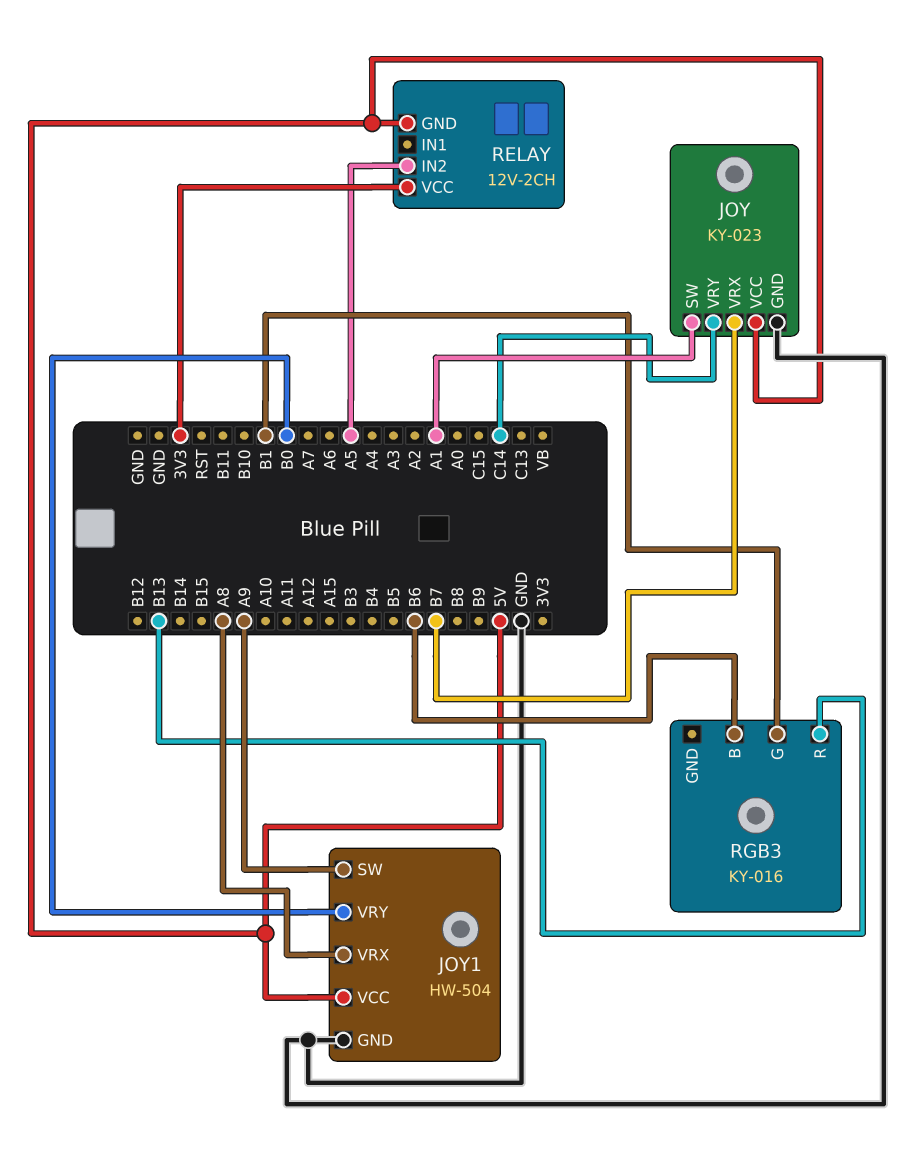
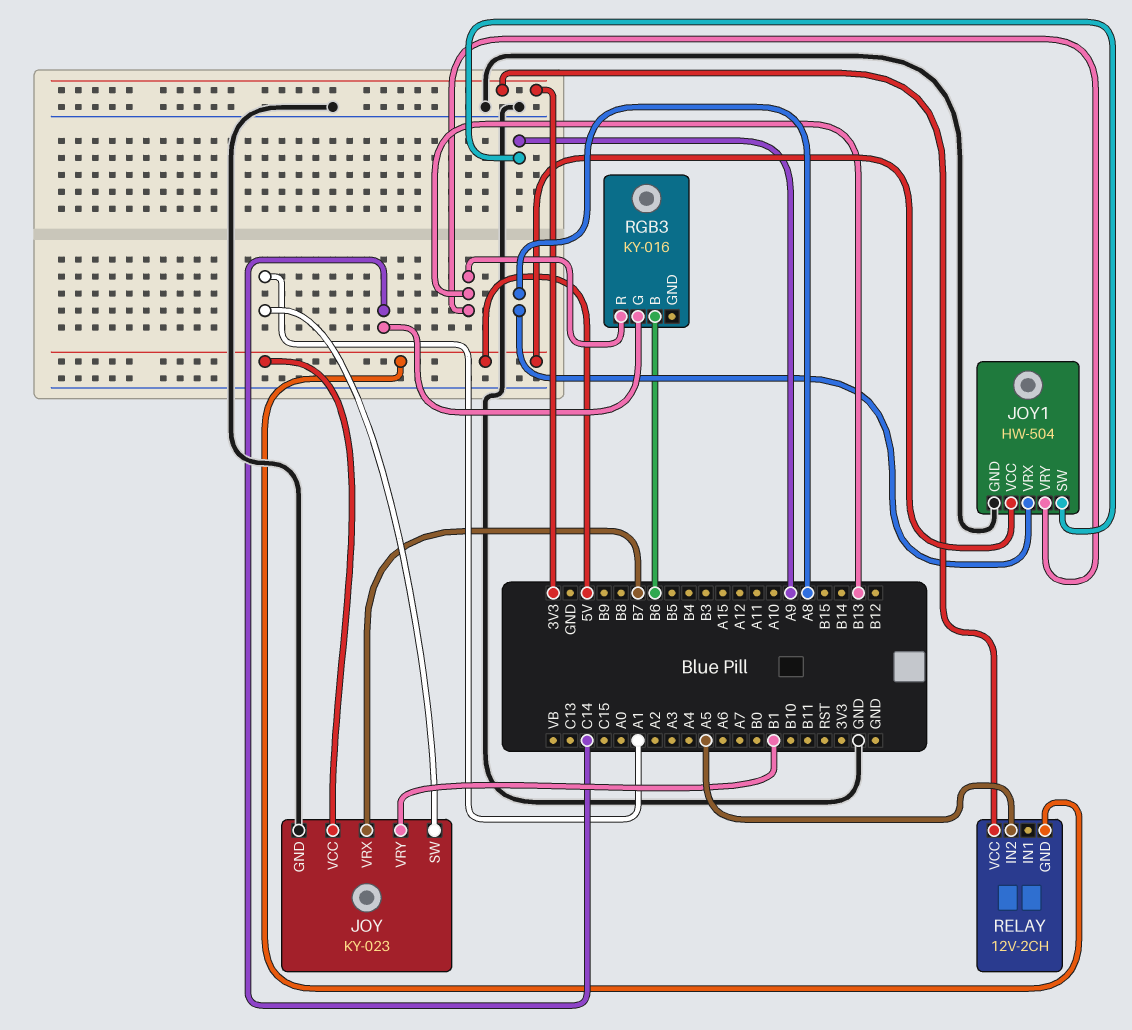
JOY pin VRY: C14 -> B1
JOY1 pin VRY: B0 -> B13
RGB3 pin G: B1 -> C14

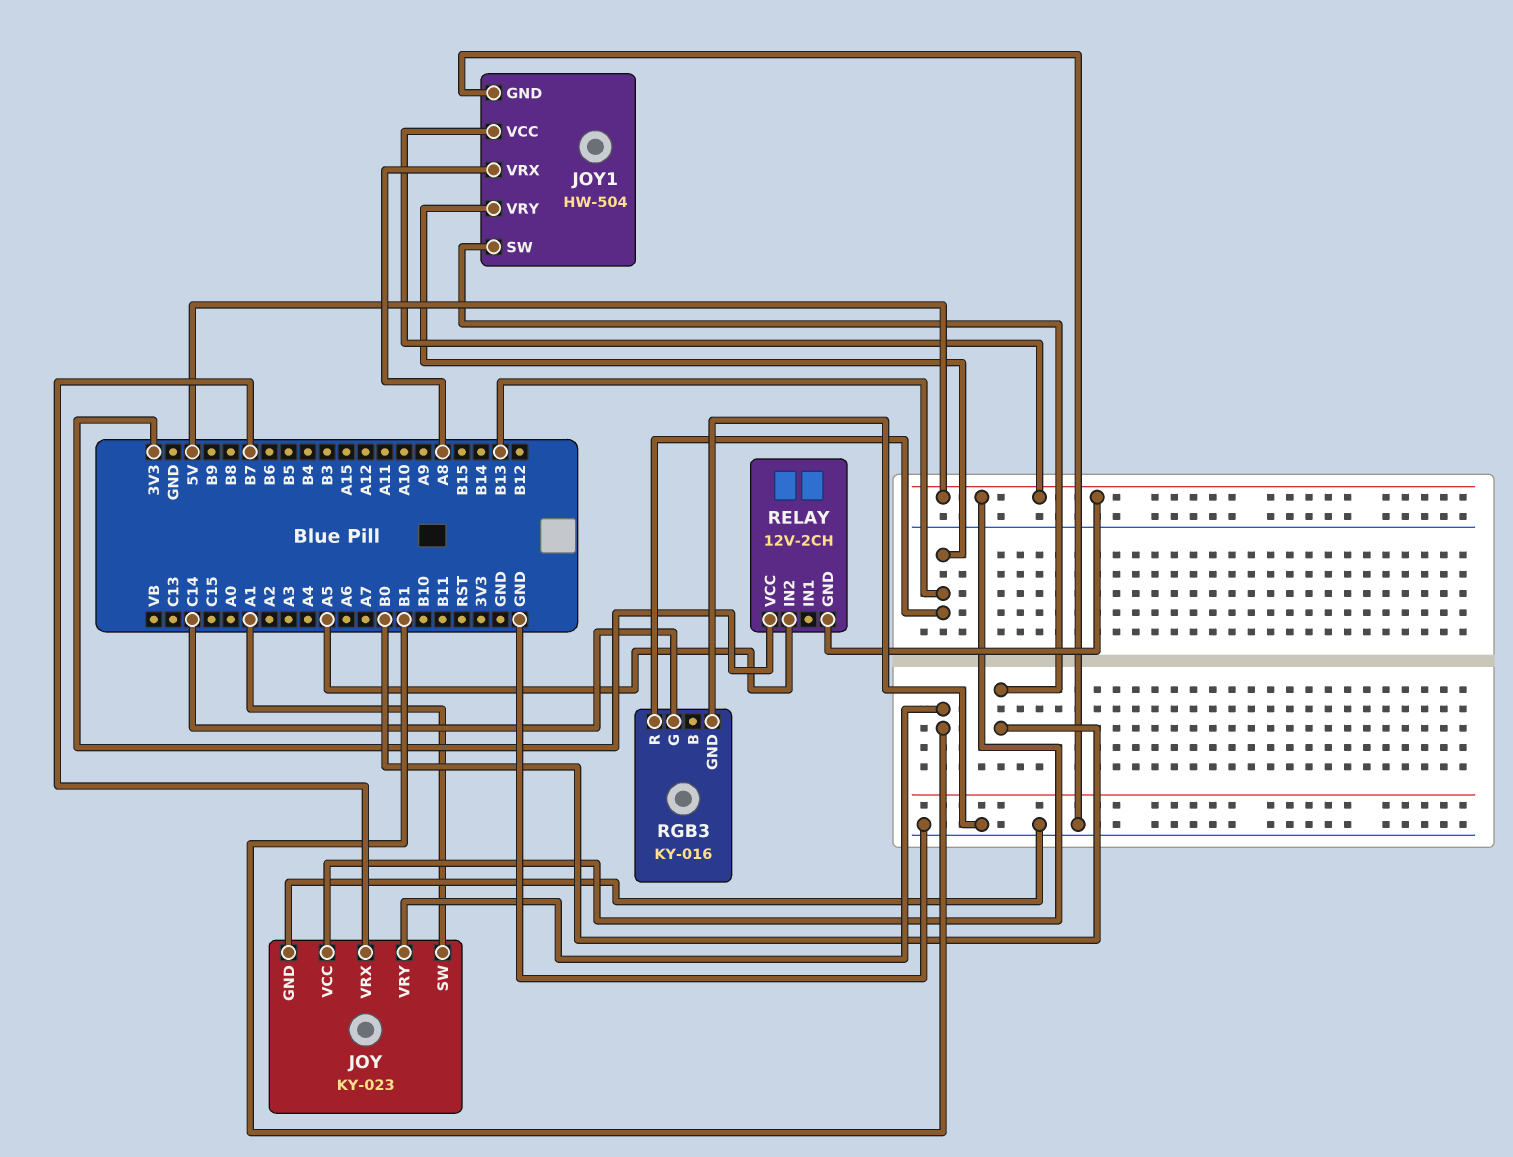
JOY1 pin SW: A9 -> B0
RGB3 pin B: B6 -> none
RGB3 pin GND: none -> GND

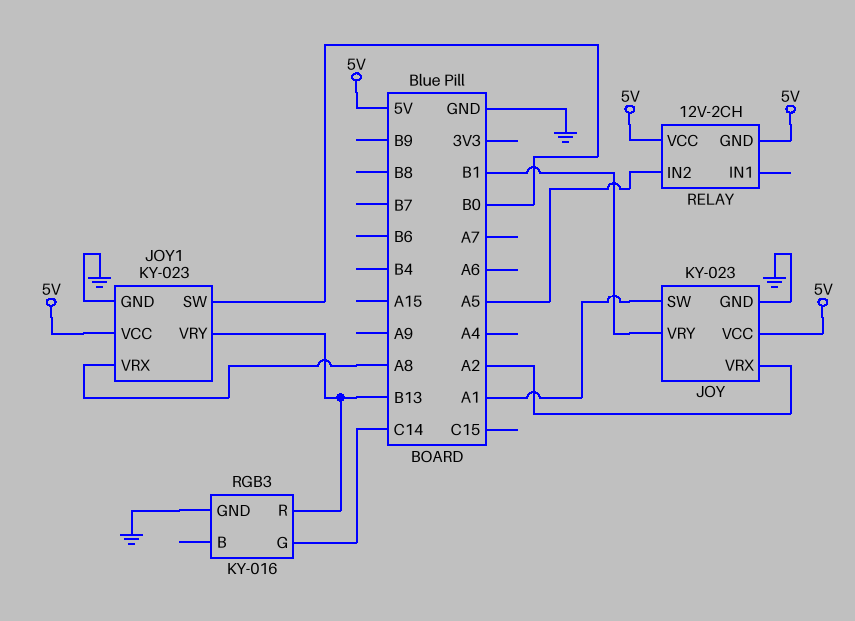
JOY pin VRX: B7 -> A2
JOY1: HW-504 -> KY-023
RELAY pin VCC: 3V3 -> 5V

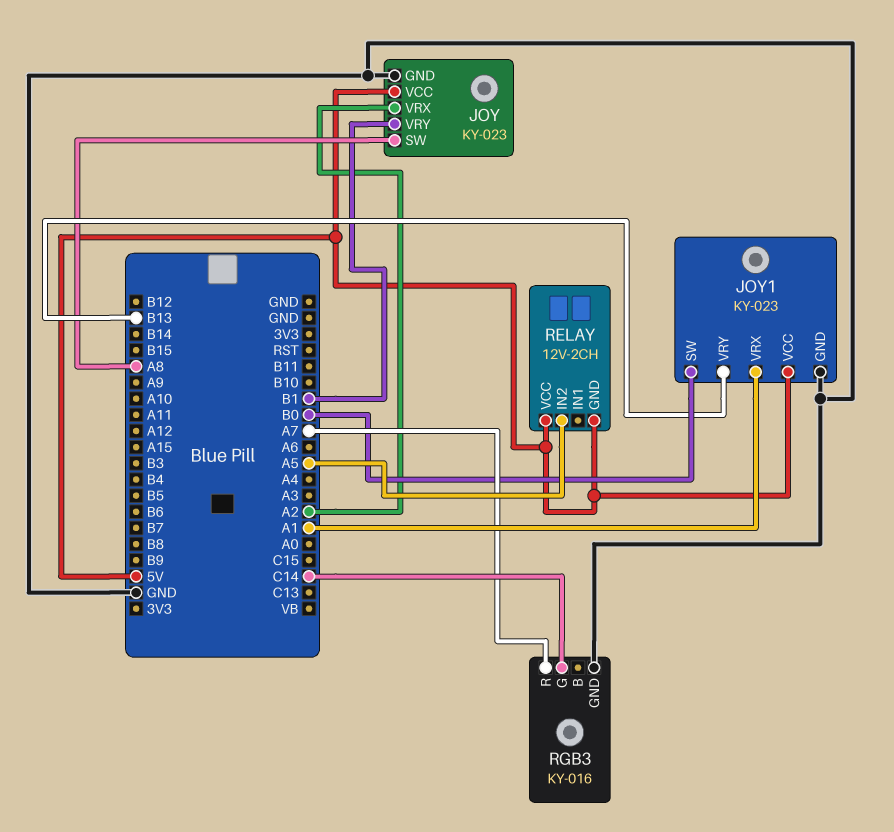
JOY pin SW: A1 -> A8
JOY1 pin VRX: A8 -> A1
RGB3 pin R: B13 -> A7

